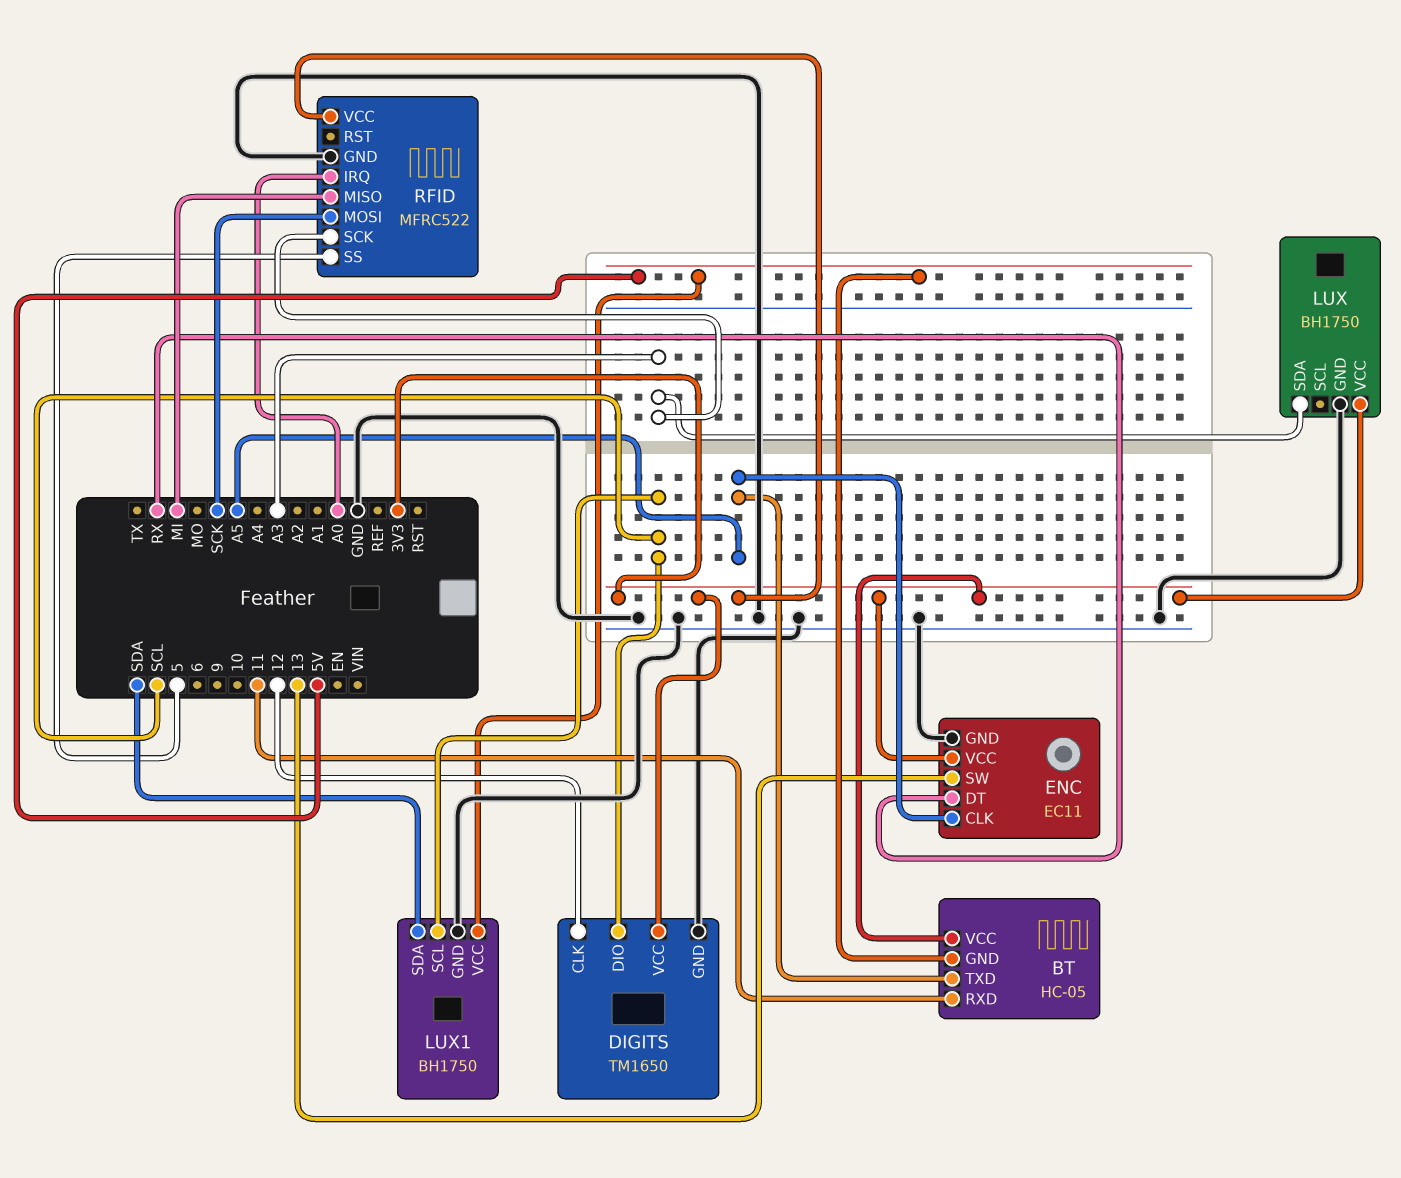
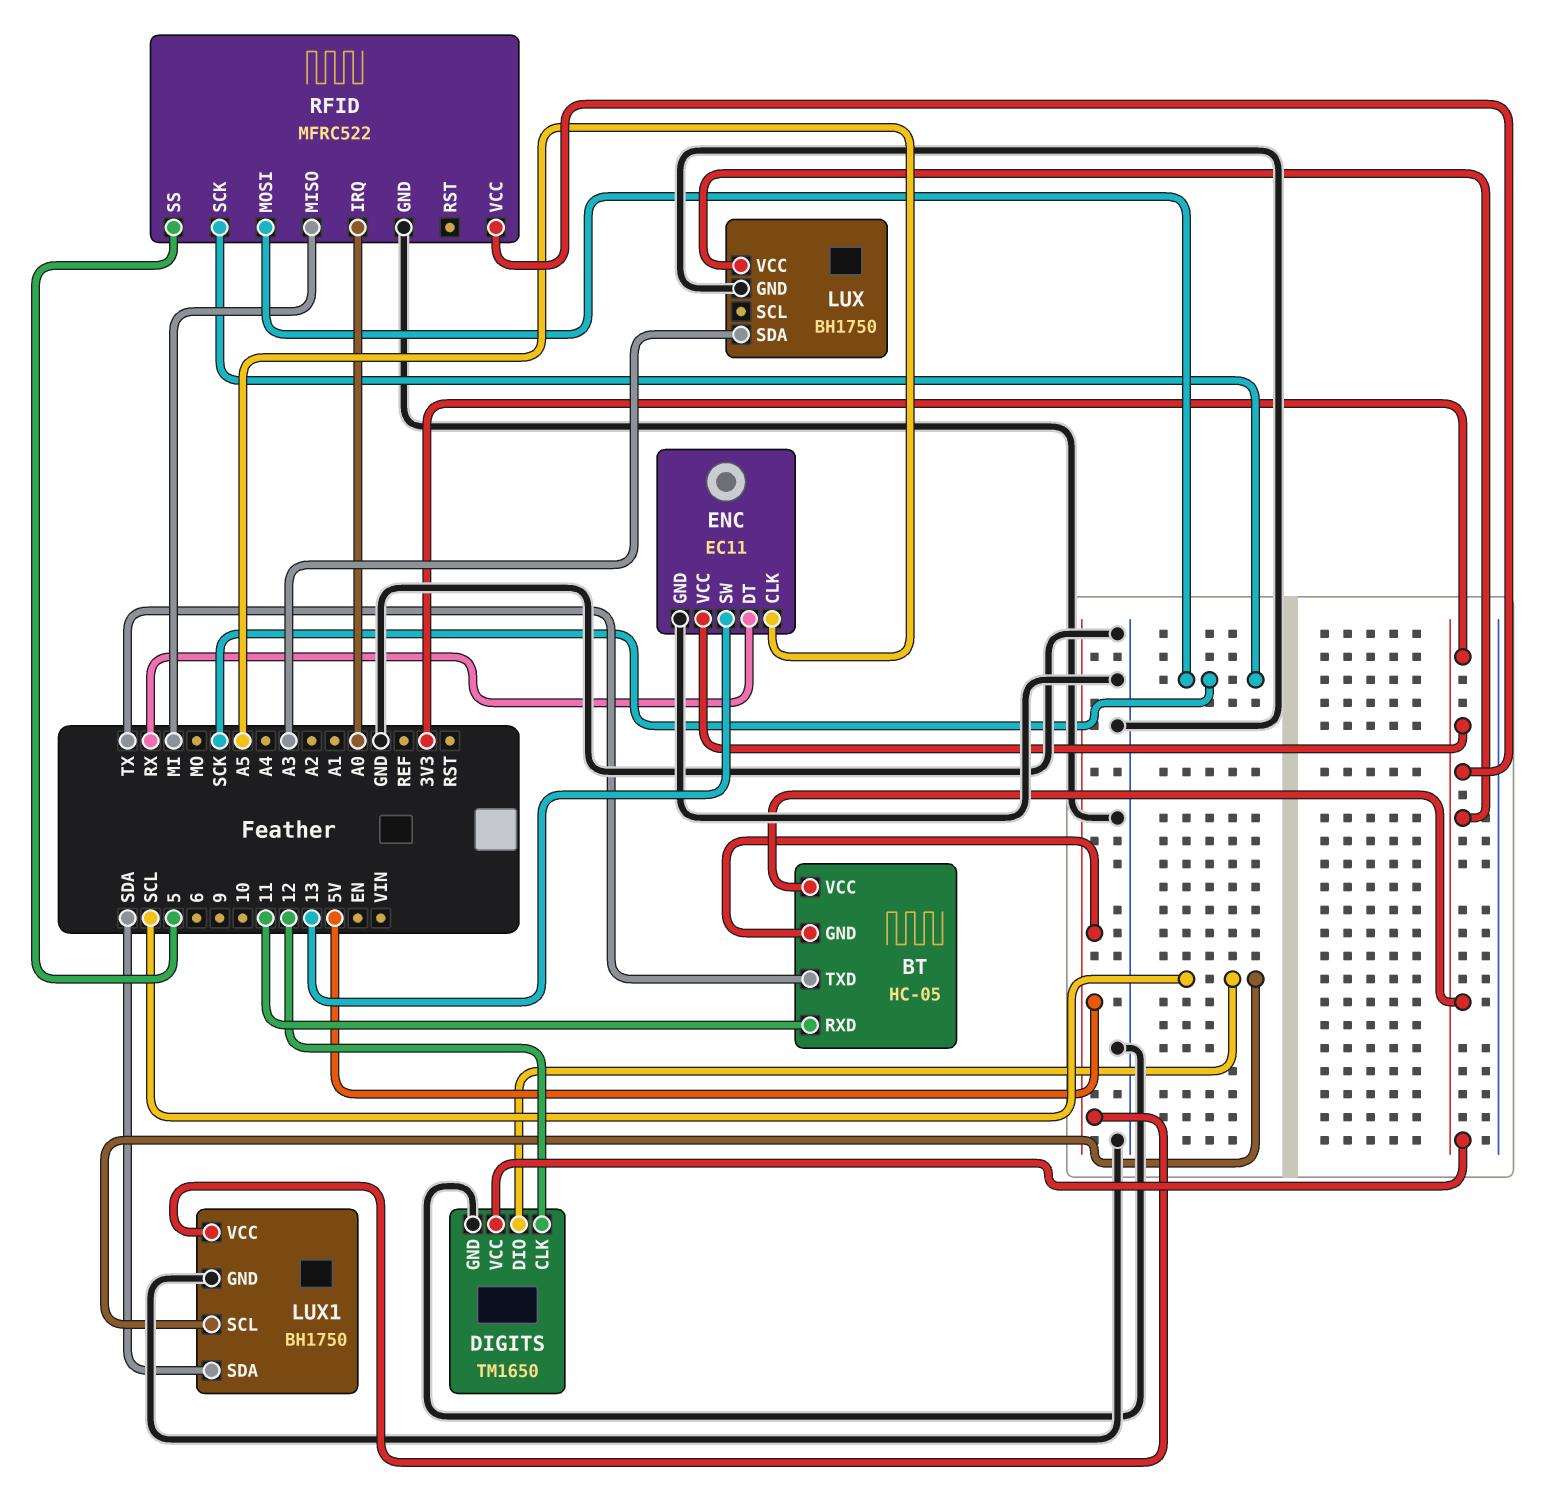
BT pin TXD: A5 -> TX
RFID pin SCK: A3 -> SCK

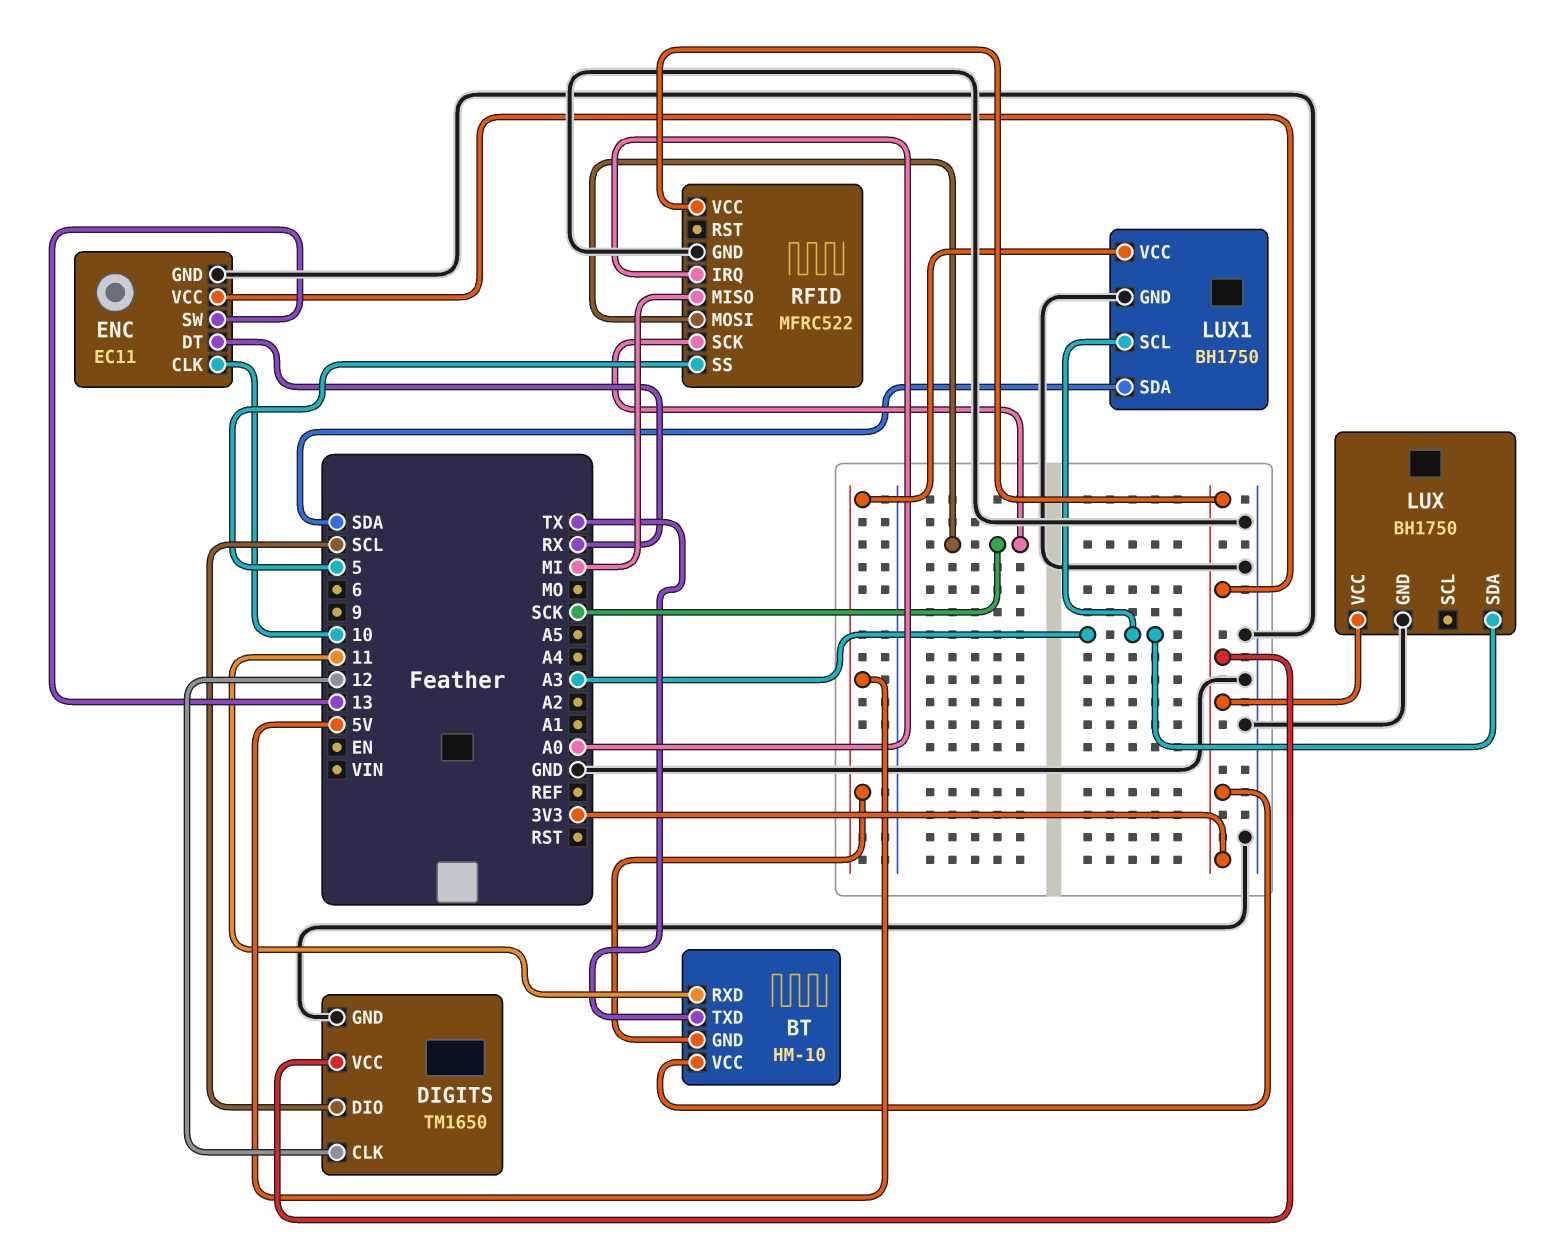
BT: HC-05 -> HM-10
ENC pin CLK: A5 -> 10
LUX1 pin SCL: SCL -> A3

